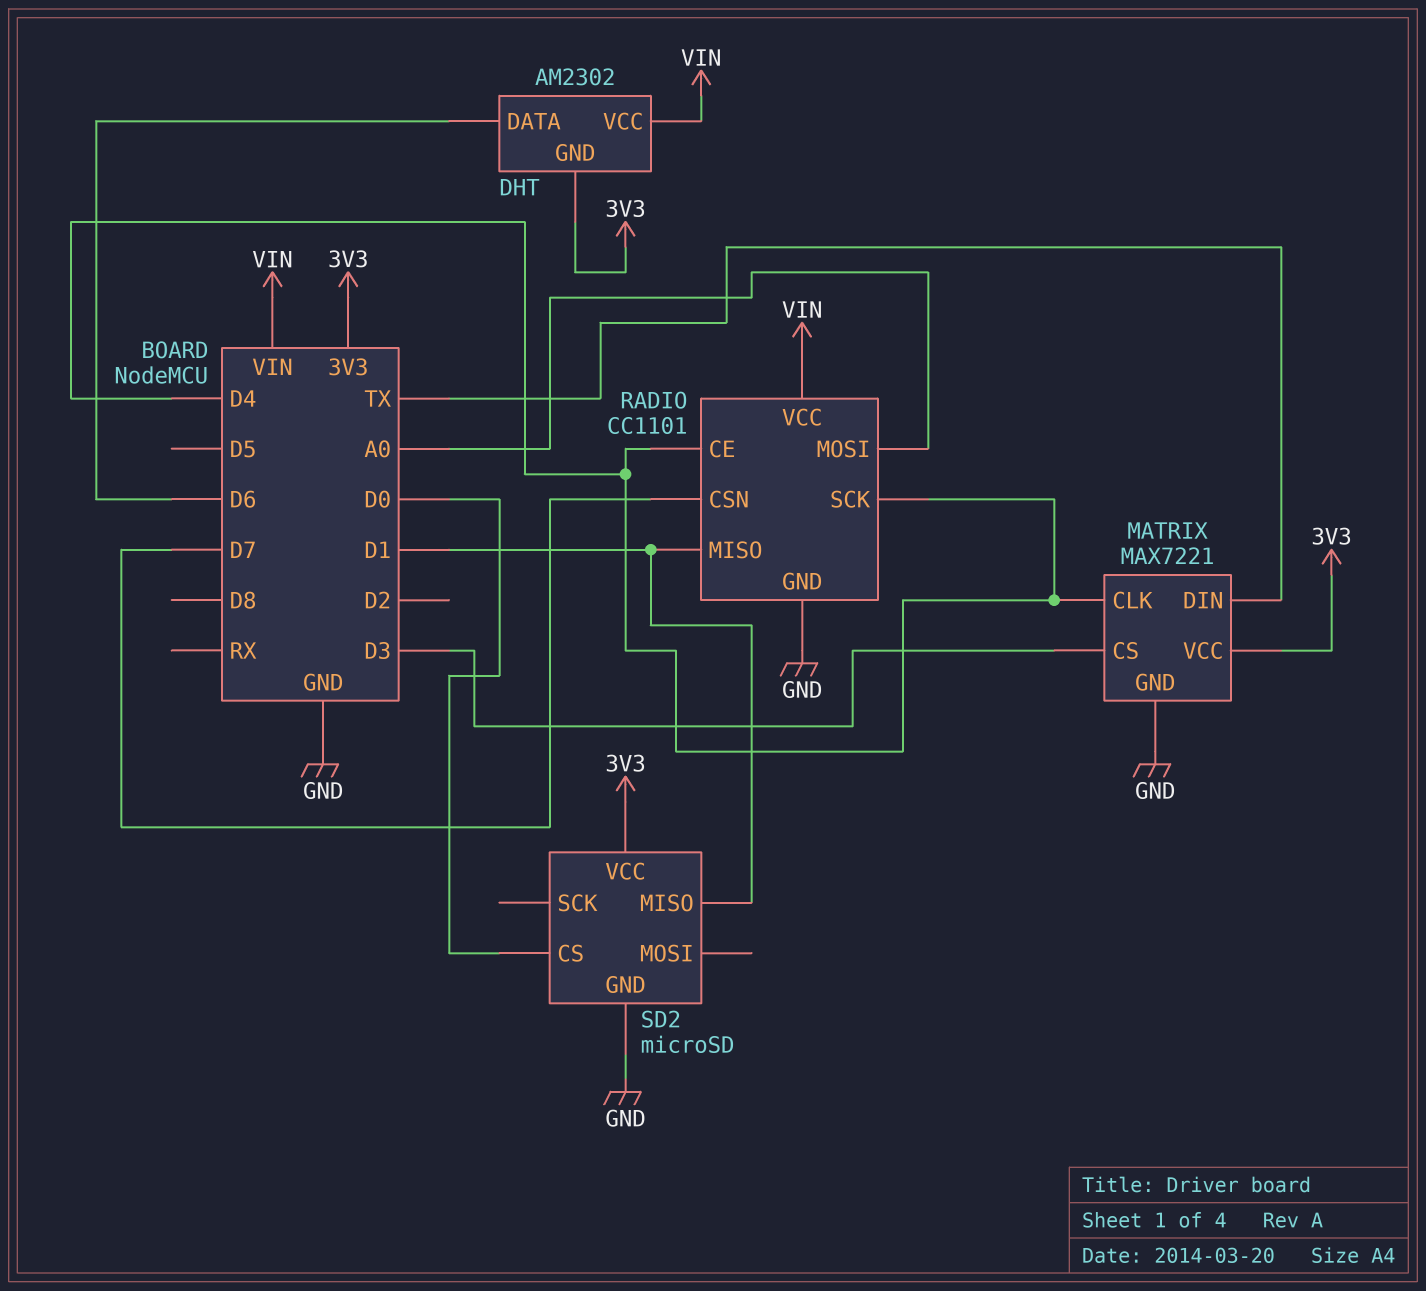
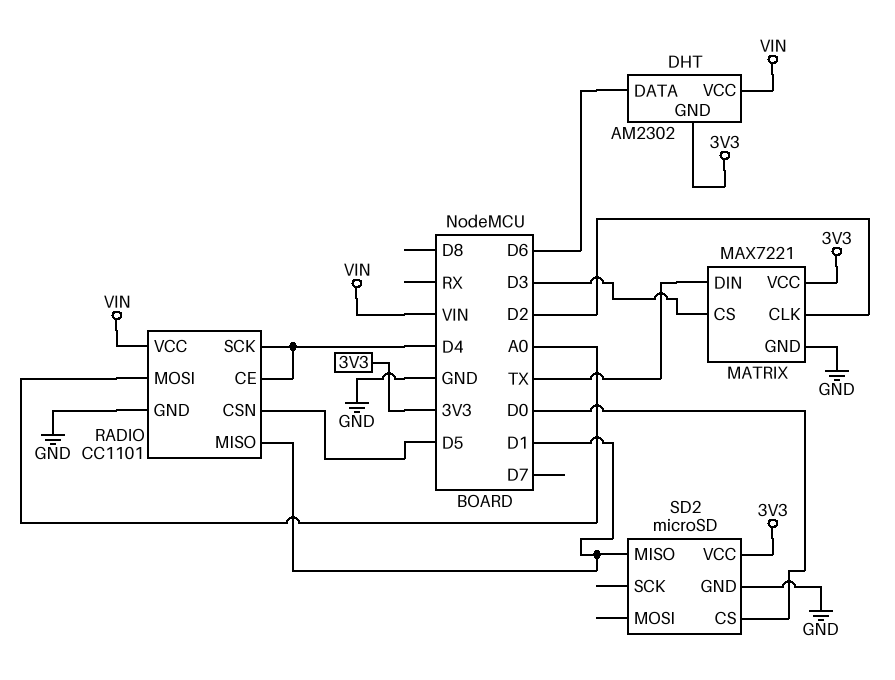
MATRIX pin CLK: D4 -> D2
RADIO pin CSN: D7 -> D5

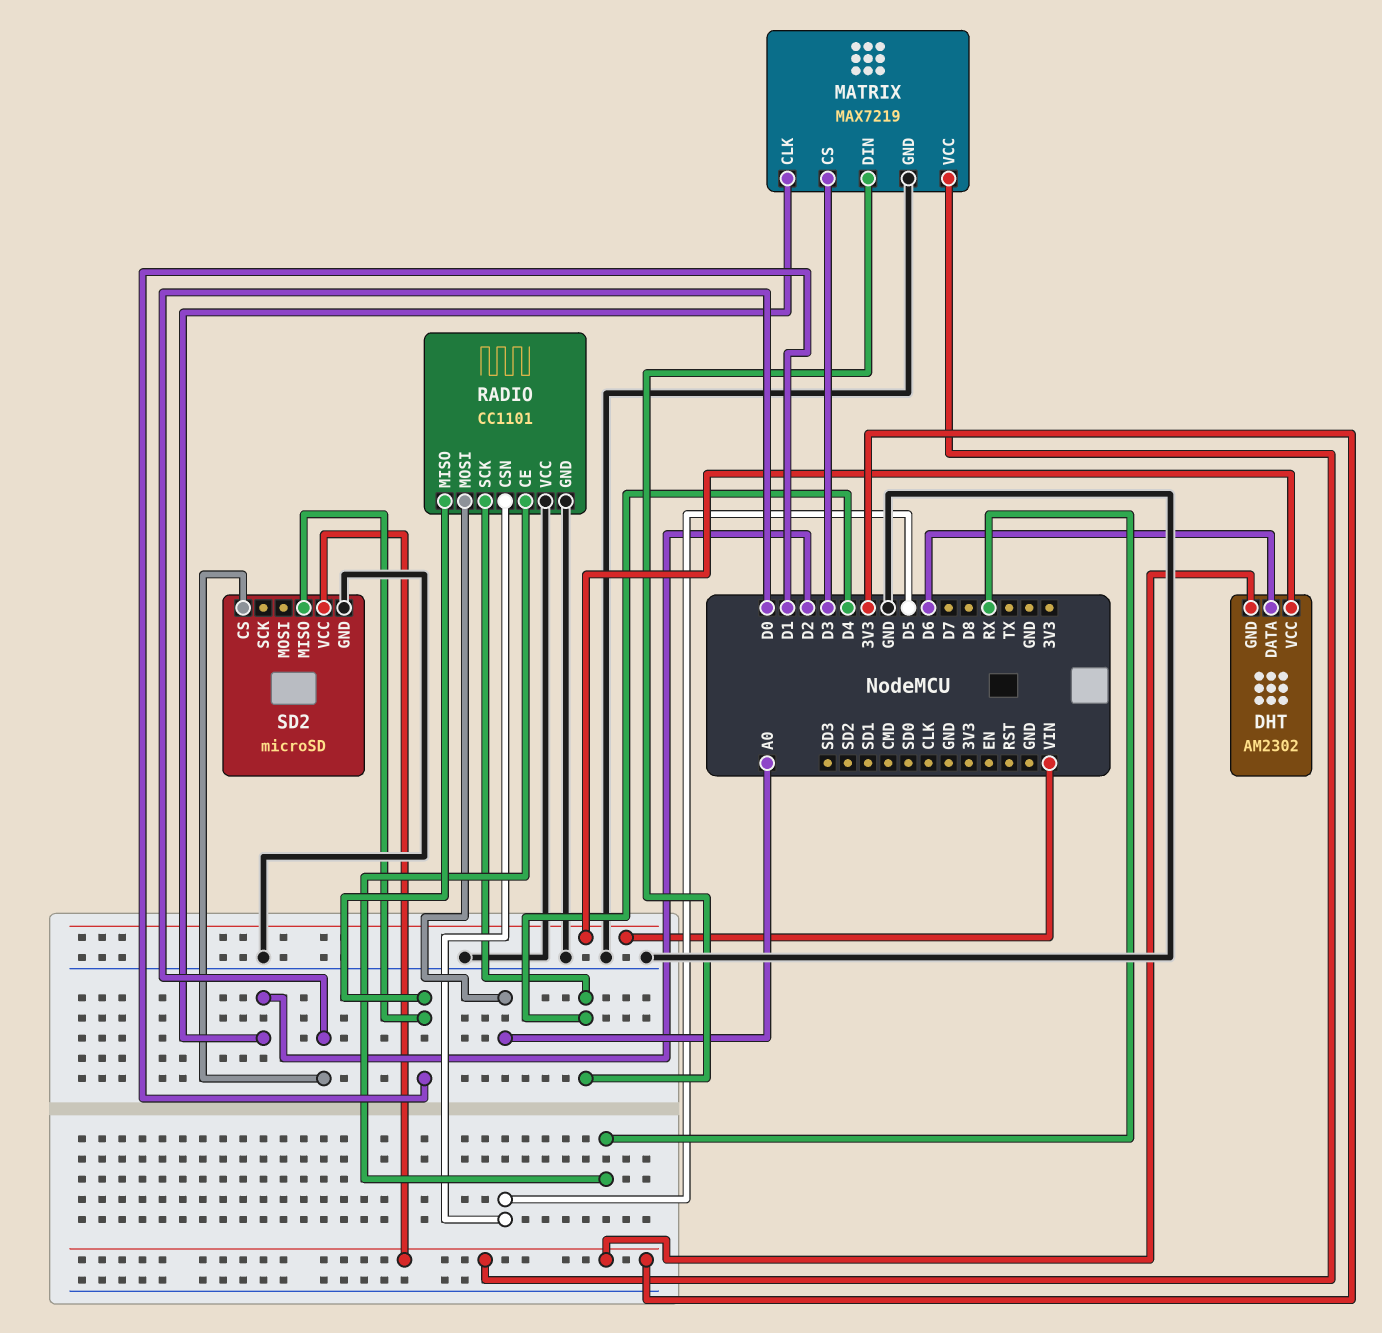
MATRIX: MAX7221 -> MAX7219
MATRIX pin DIN: TX -> D4
RADIO pin CE: D4 -> RX
RADIO pin VCC: VIN -> GND

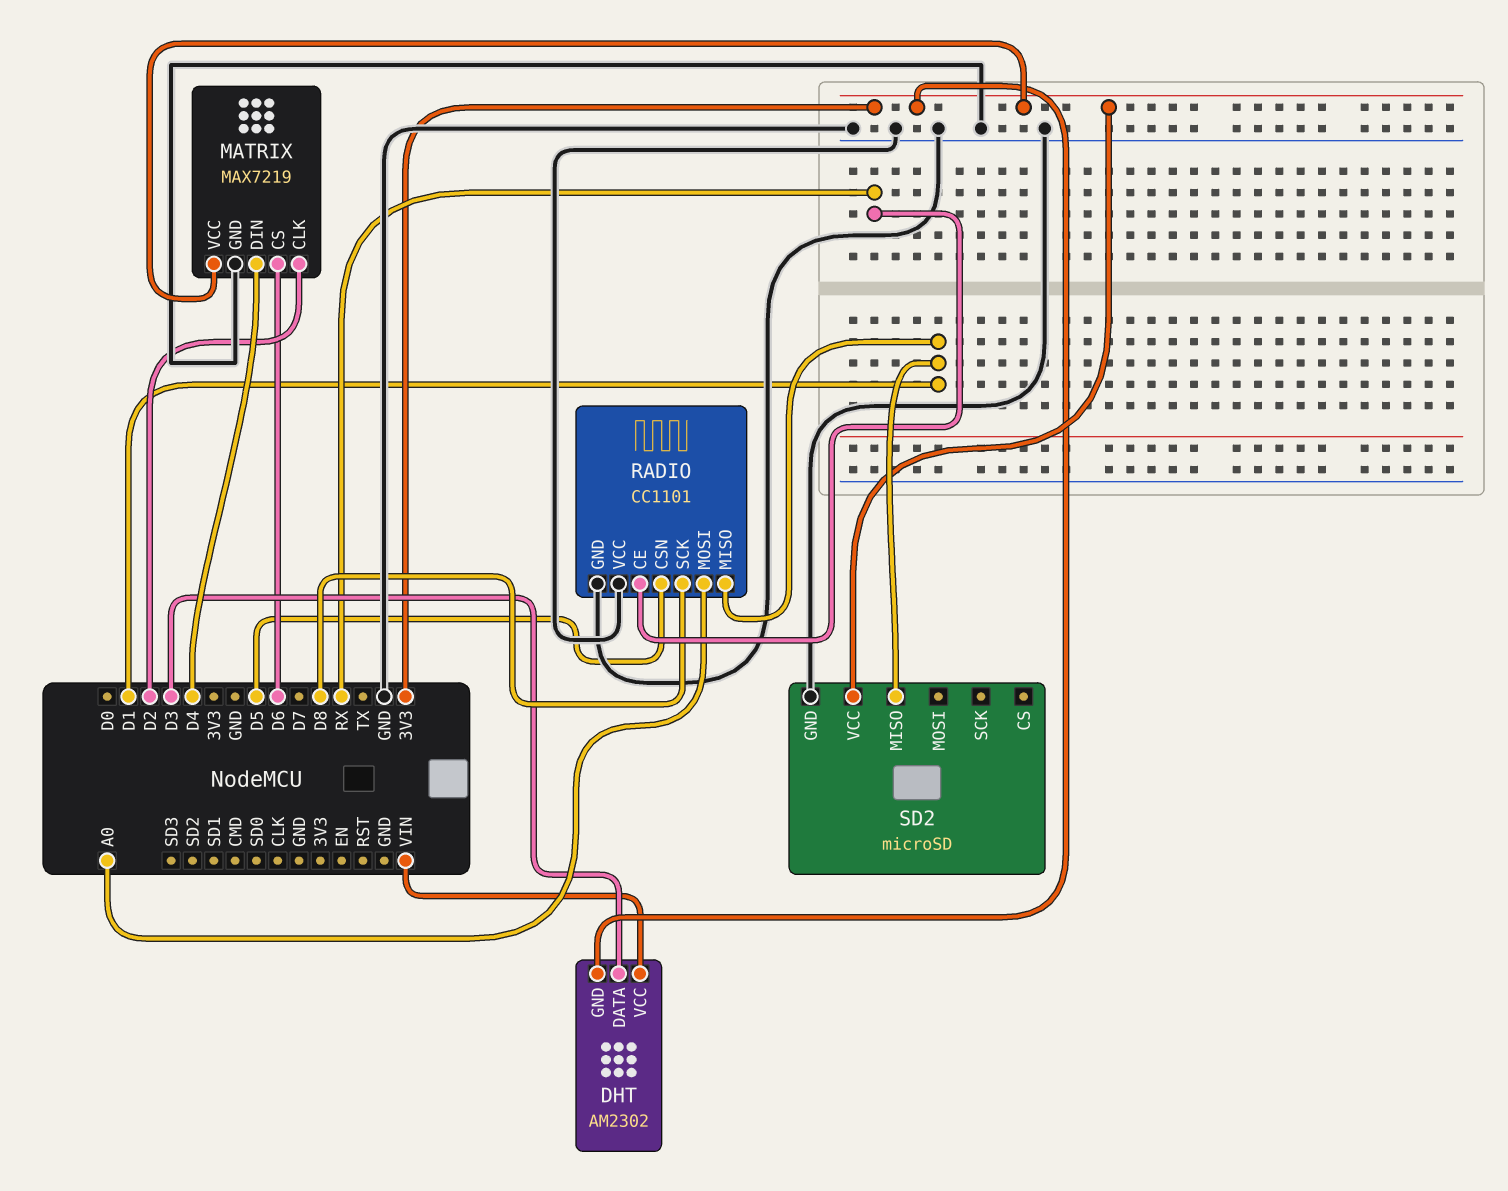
DHT pin DATA: D6 -> D3
MATRIX pin CS: D3 -> D6
RADIO pin SCK: D4 -> D8
SD2 pin CS: D0 -> none

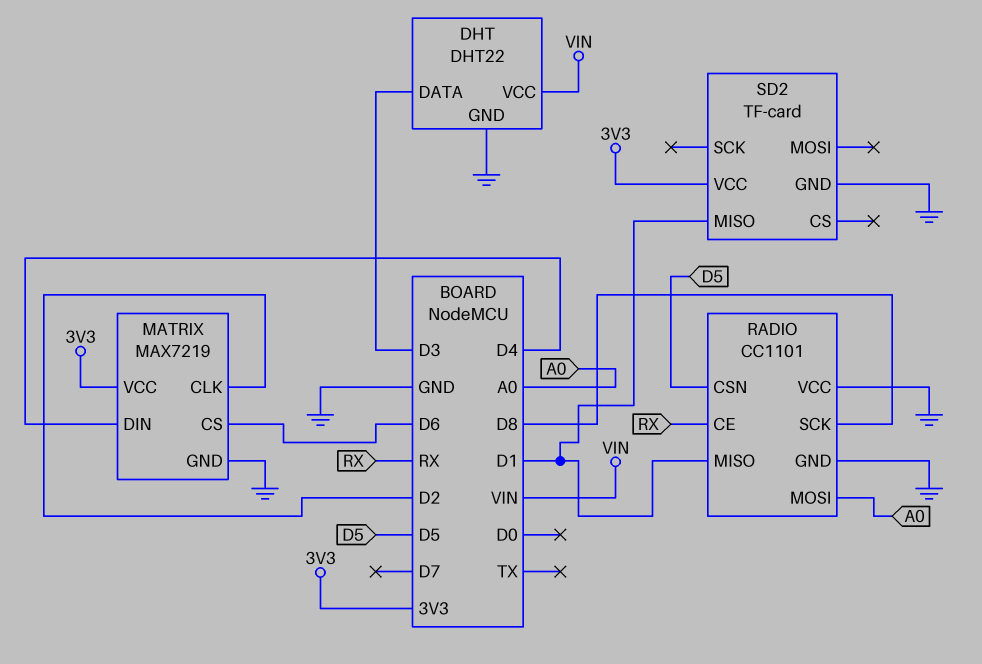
DHT: AM2302 -> DHT22
DHT pin GND: 3V3 -> GND
SD2: microSD -> TF-card

